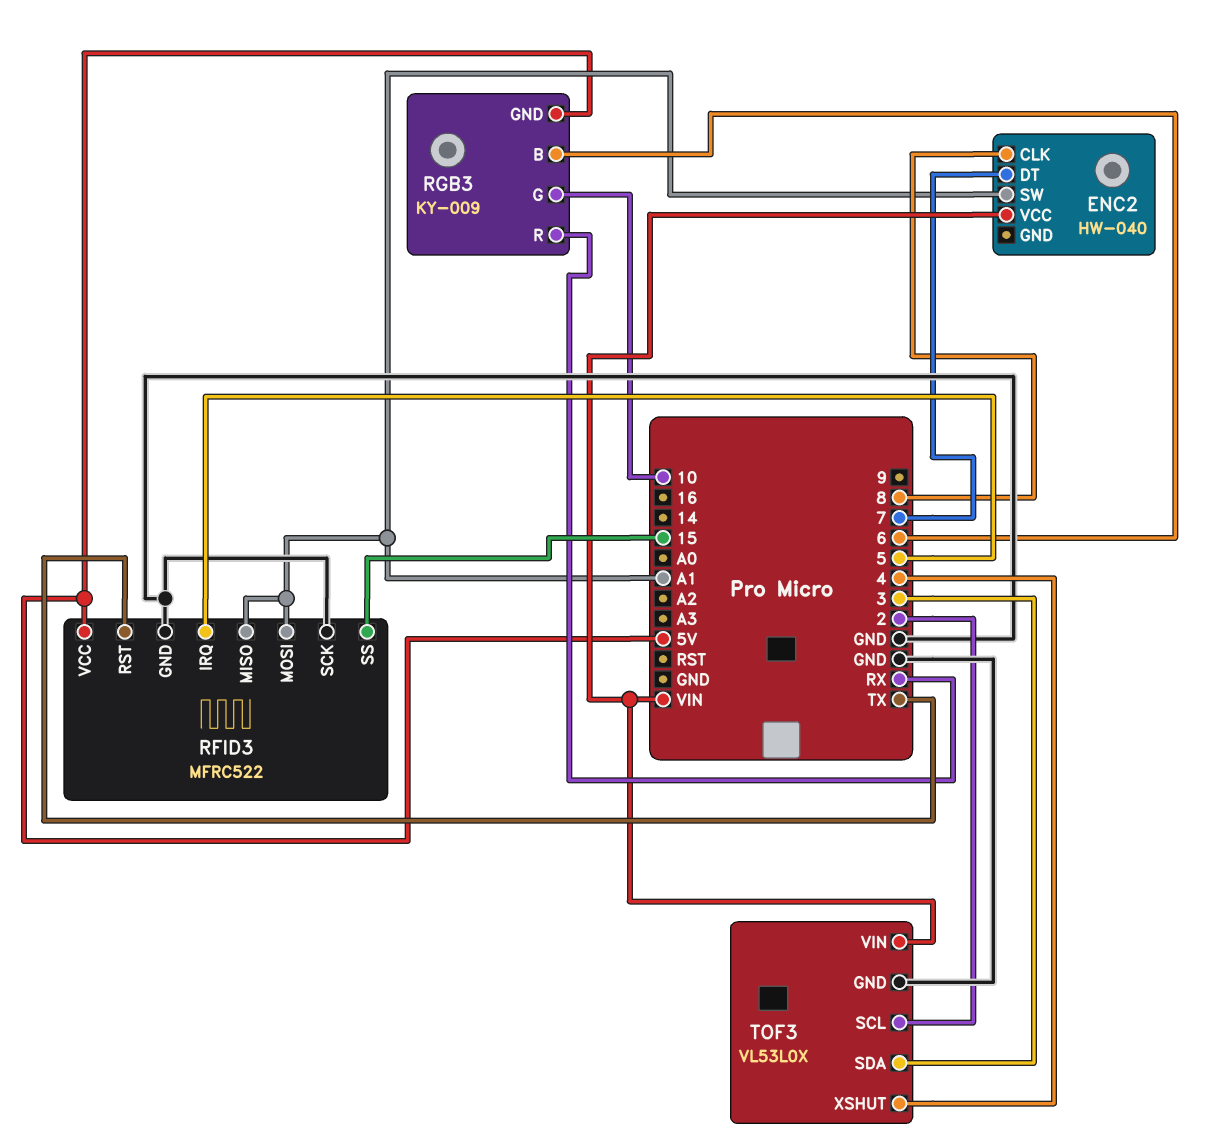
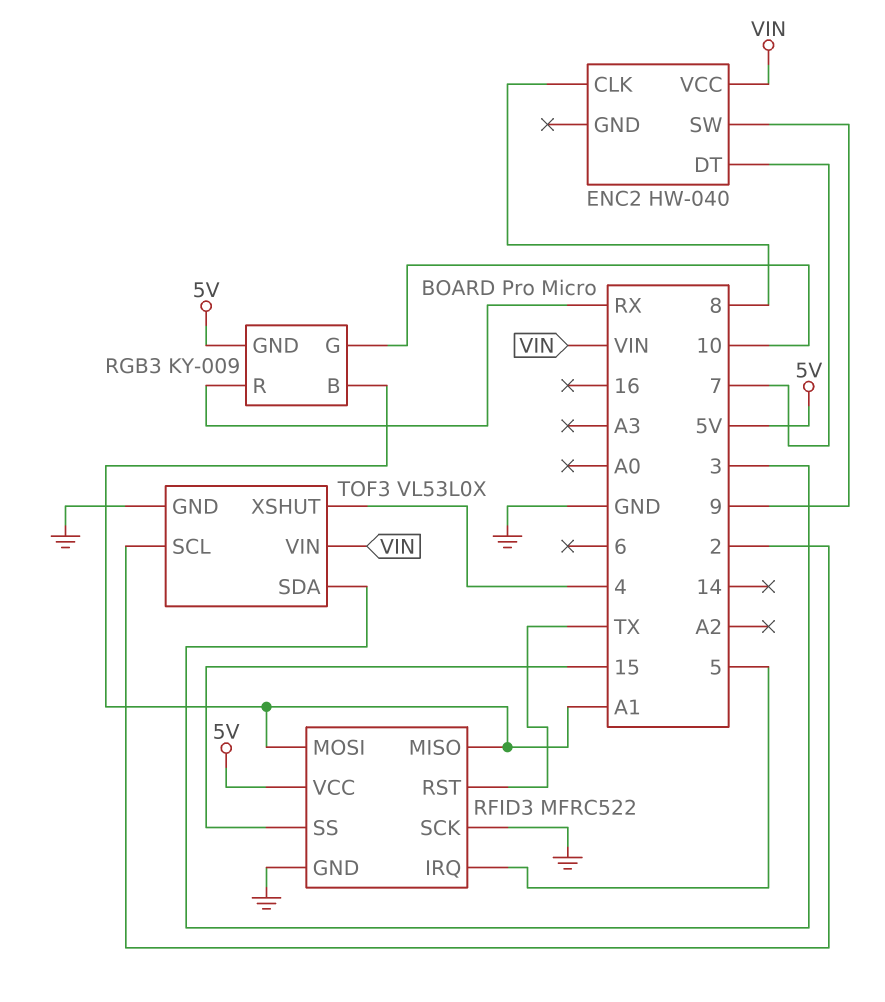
ENC2 pin SW: A1 -> 9
RGB3 pin B: 6 -> A1

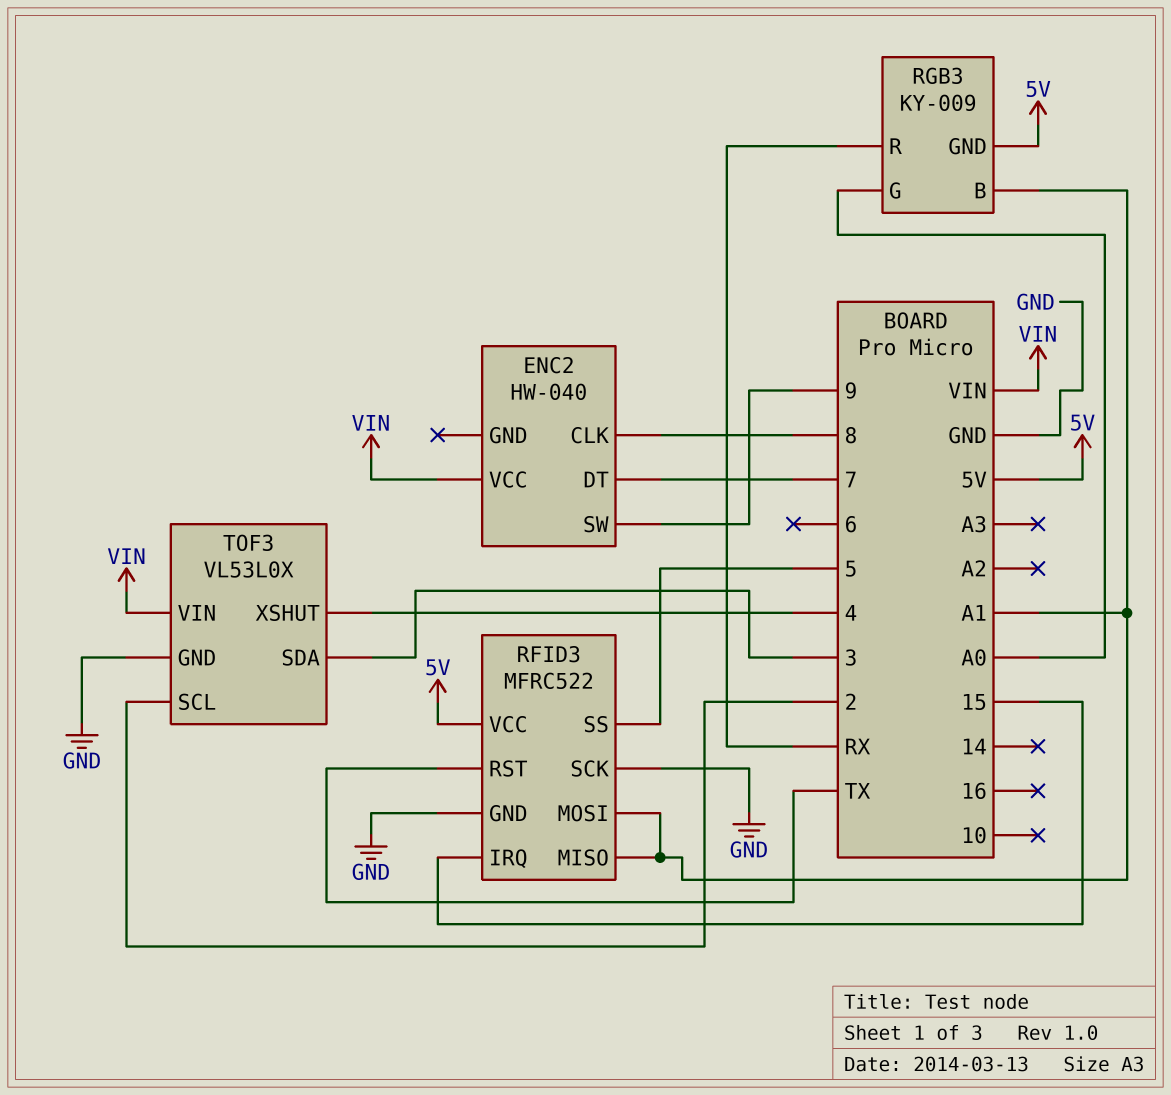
RFID3 pin IRQ: 5 -> 15
RFID3 pin SS: 15 -> 5
RGB3 pin G: 10 -> A0

